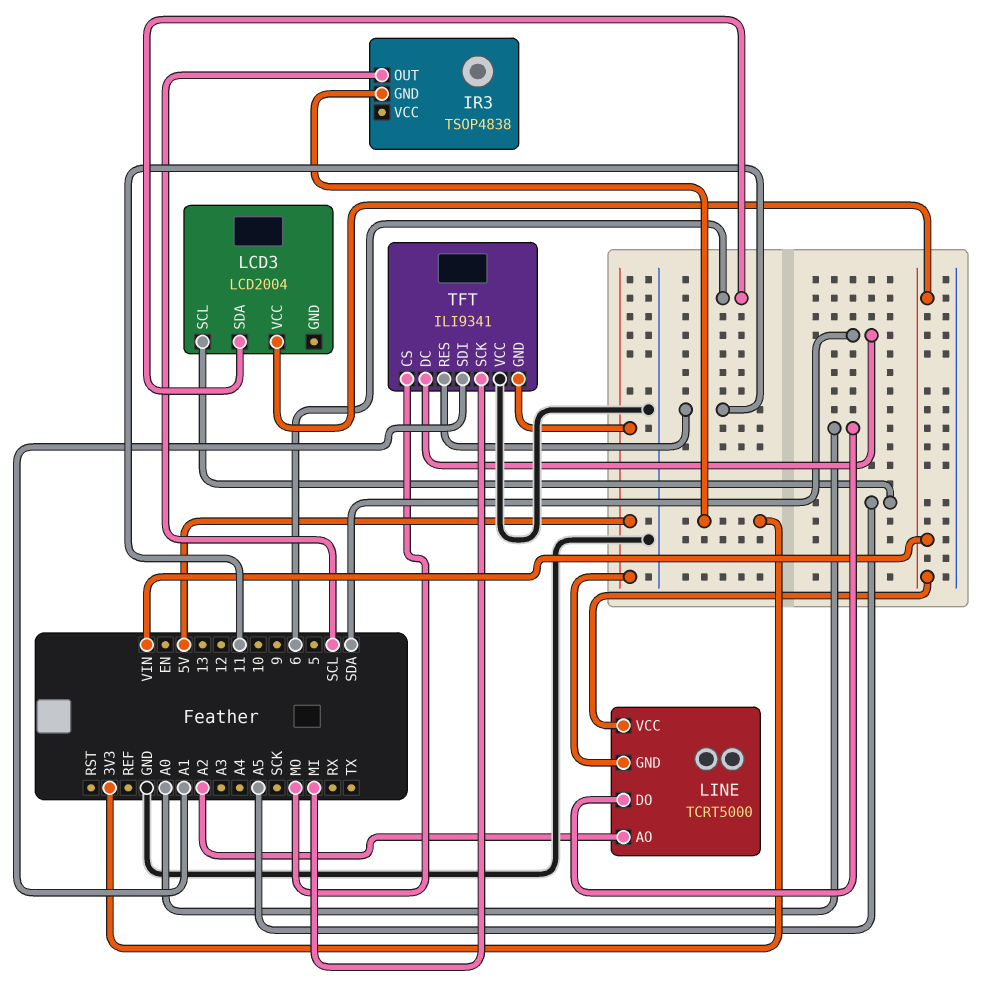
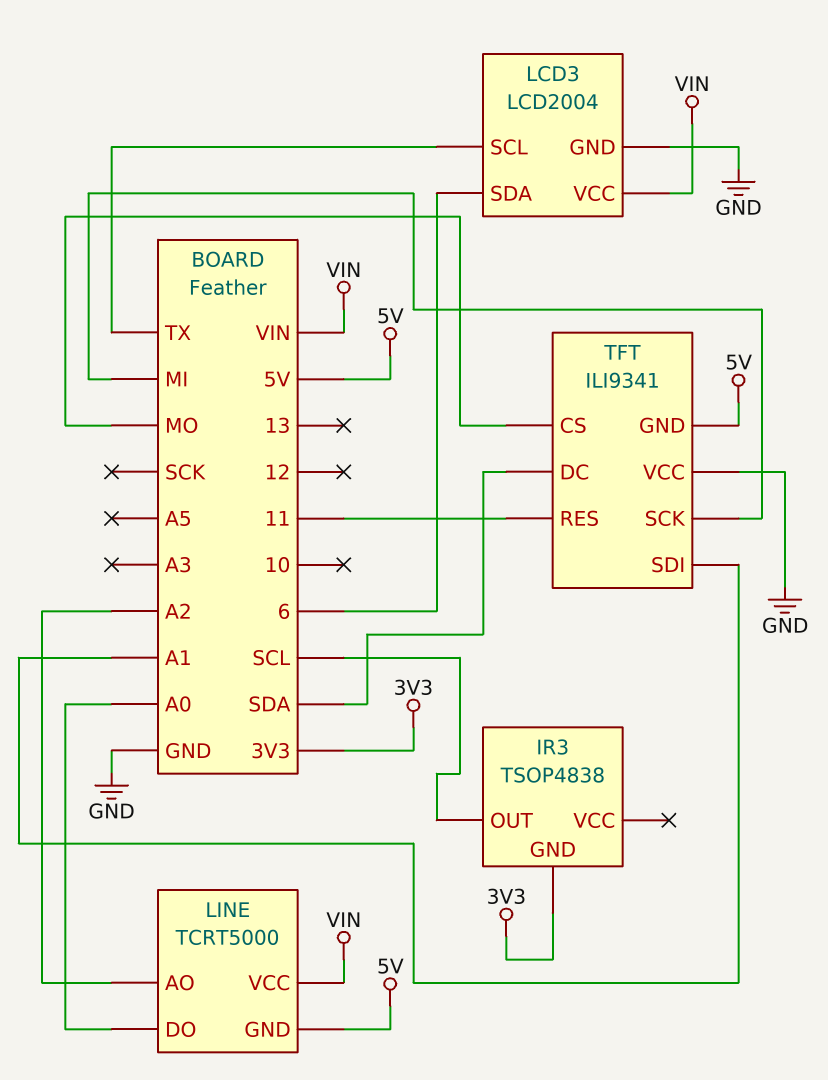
LCD3 pin GND: none -> GND
LCD3 pin SCL: A5 -> TX

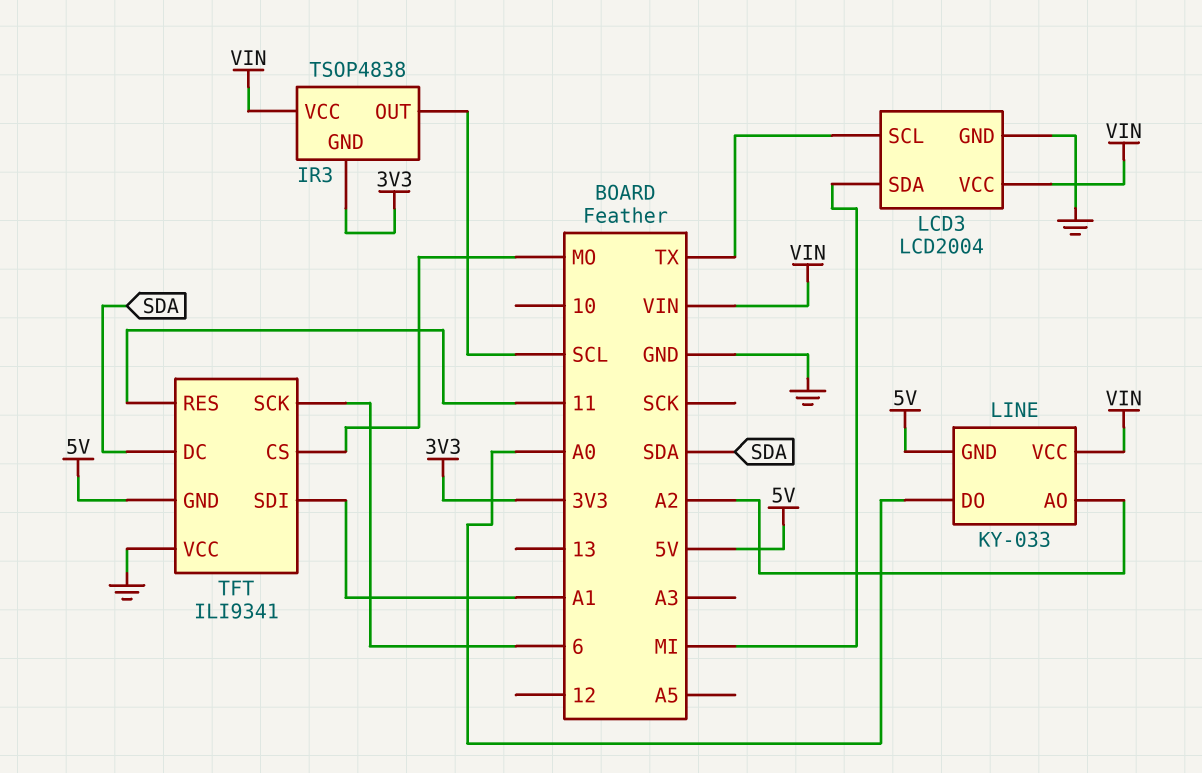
IR3 pin VCC: none -> VIN
LCD3 pin SDA: 6 -> MI
LINE: TCRT5000 -> KY-033
TFT pin SCK: MI -> 6

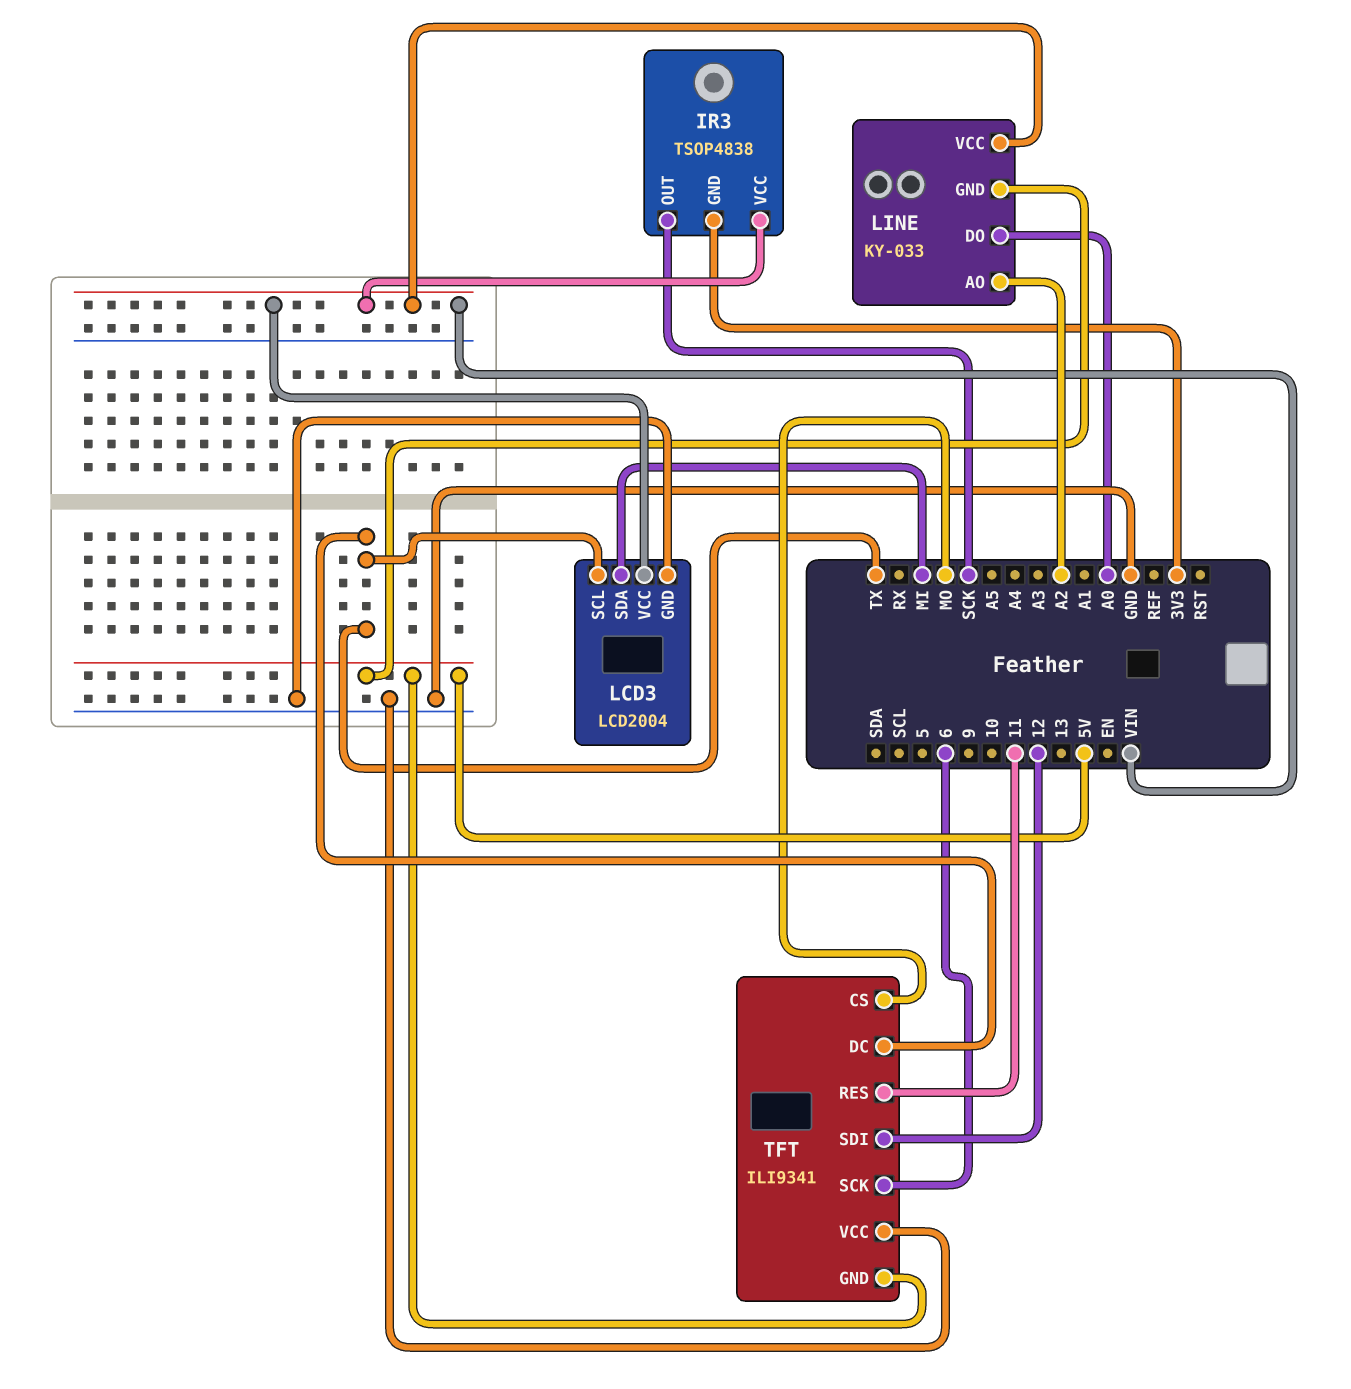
IR3 pin OUT: SCL -> SCK
TFT pin DC: SDA -> TX
TFT pin SDI: A1 -> 12

